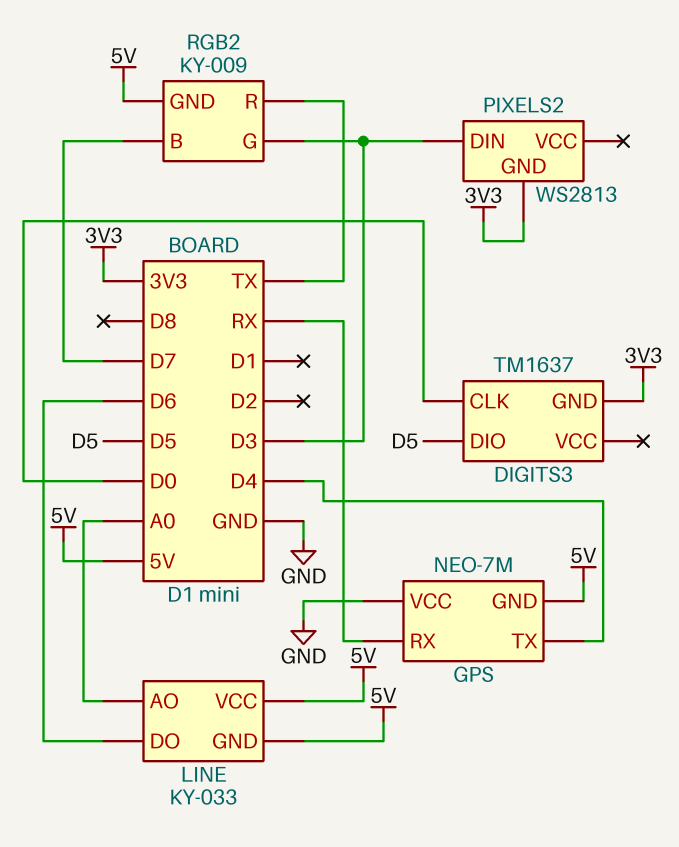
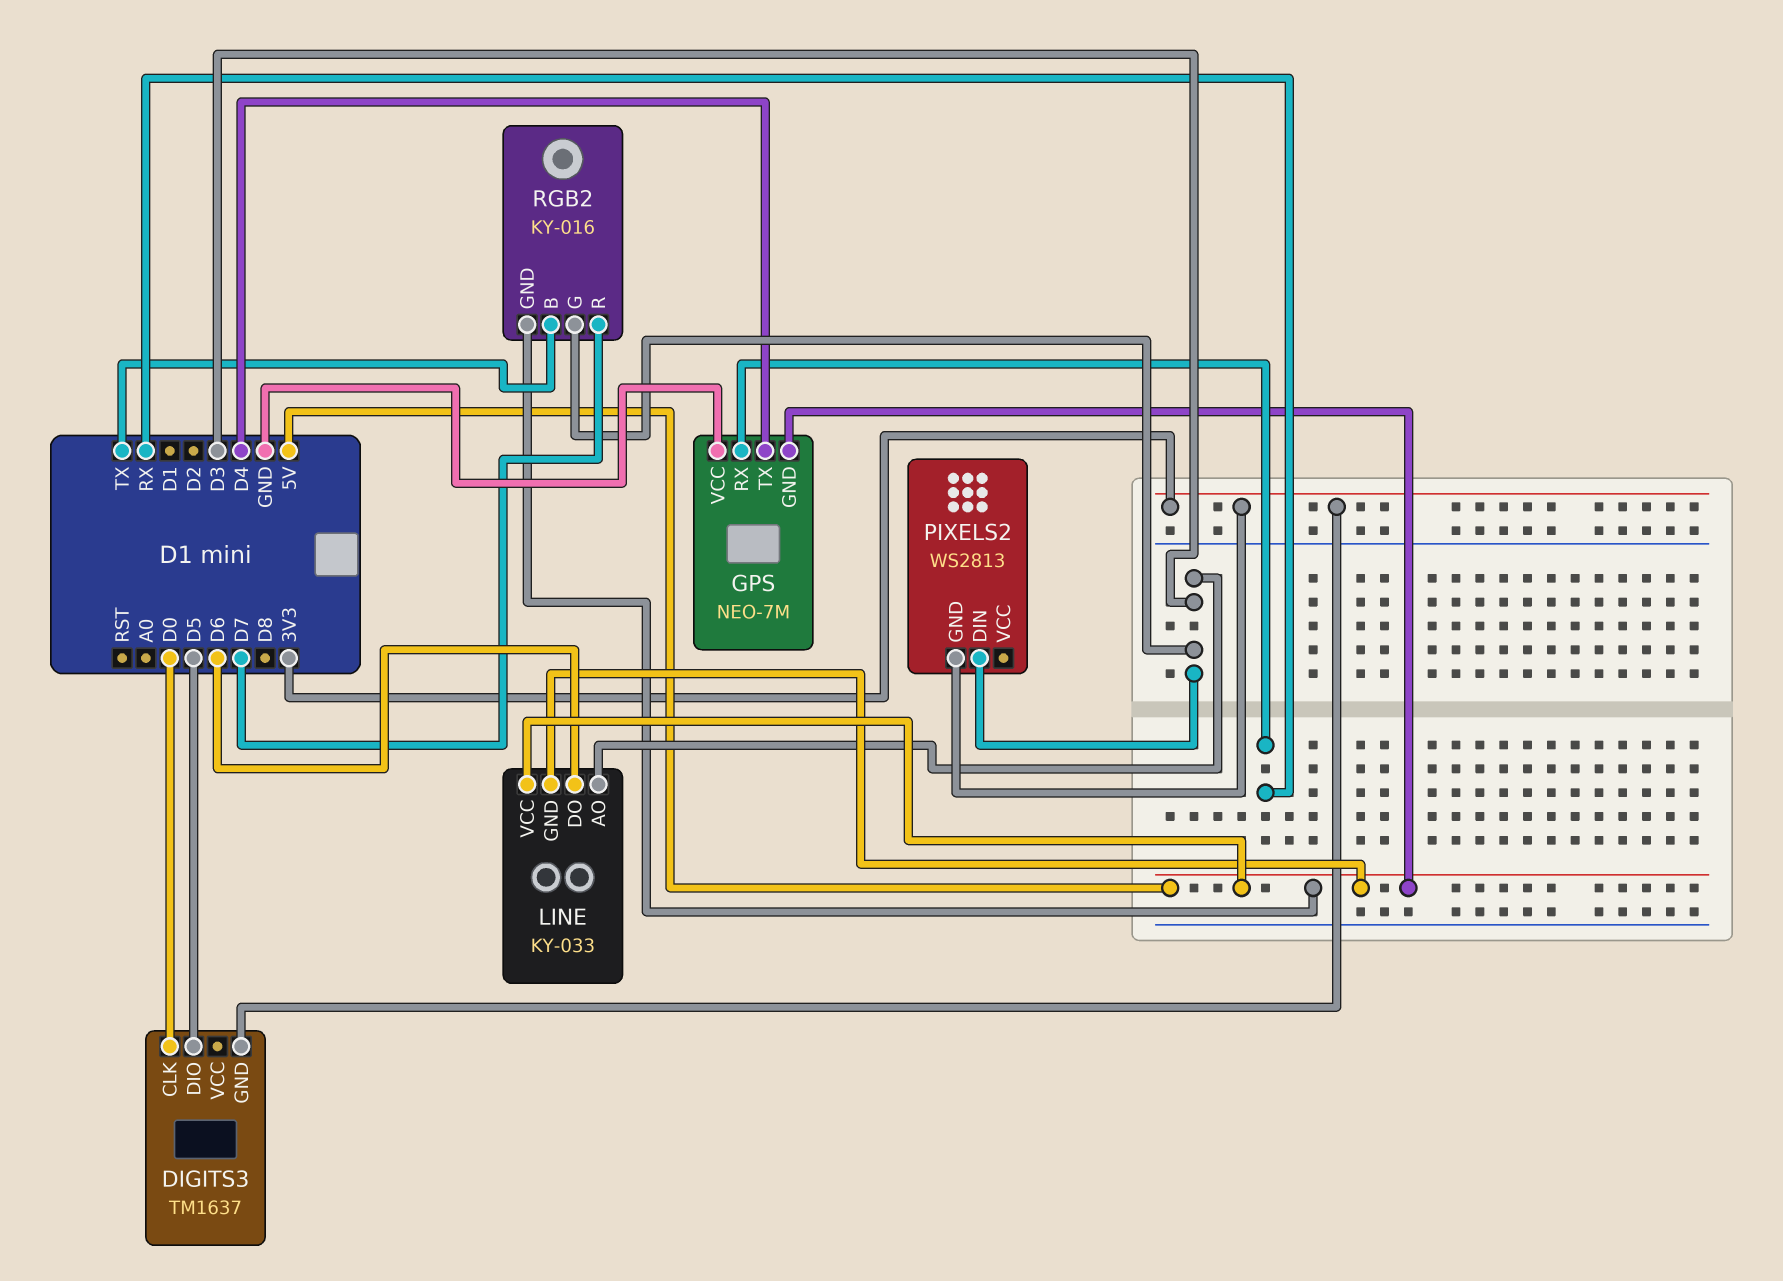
LINE pin AO: A0 -> D3
RGB2: KY-009 -> KY-016
RGB2 pin B: D7 -> TX
RGB2 pin R: TX -> D7

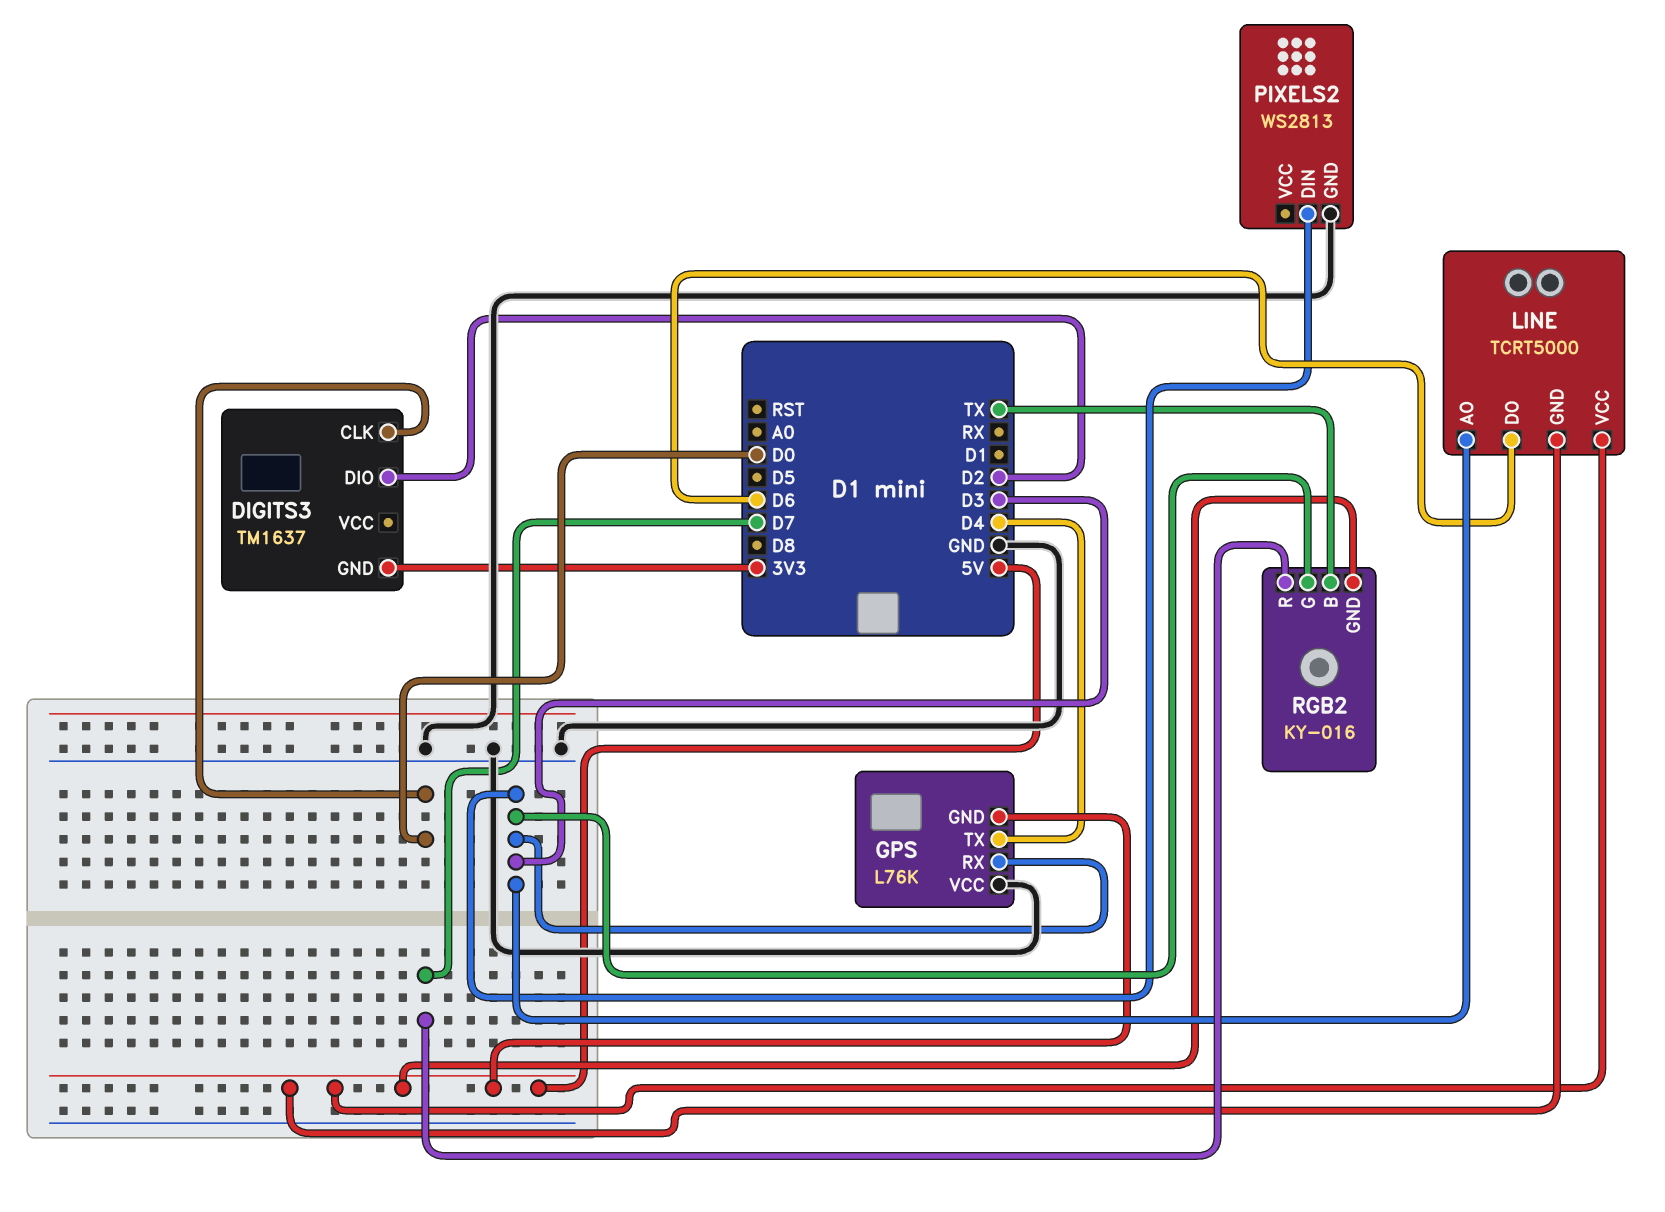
DIGITS3 pin DIO: D5 -> D2
GPS: NEO-7M -> L76K
GPS pin RX: RX -> D3
LINE: KY-033 -> TCRT5000
PIXELS2 pin GND: 3V3 -> GND

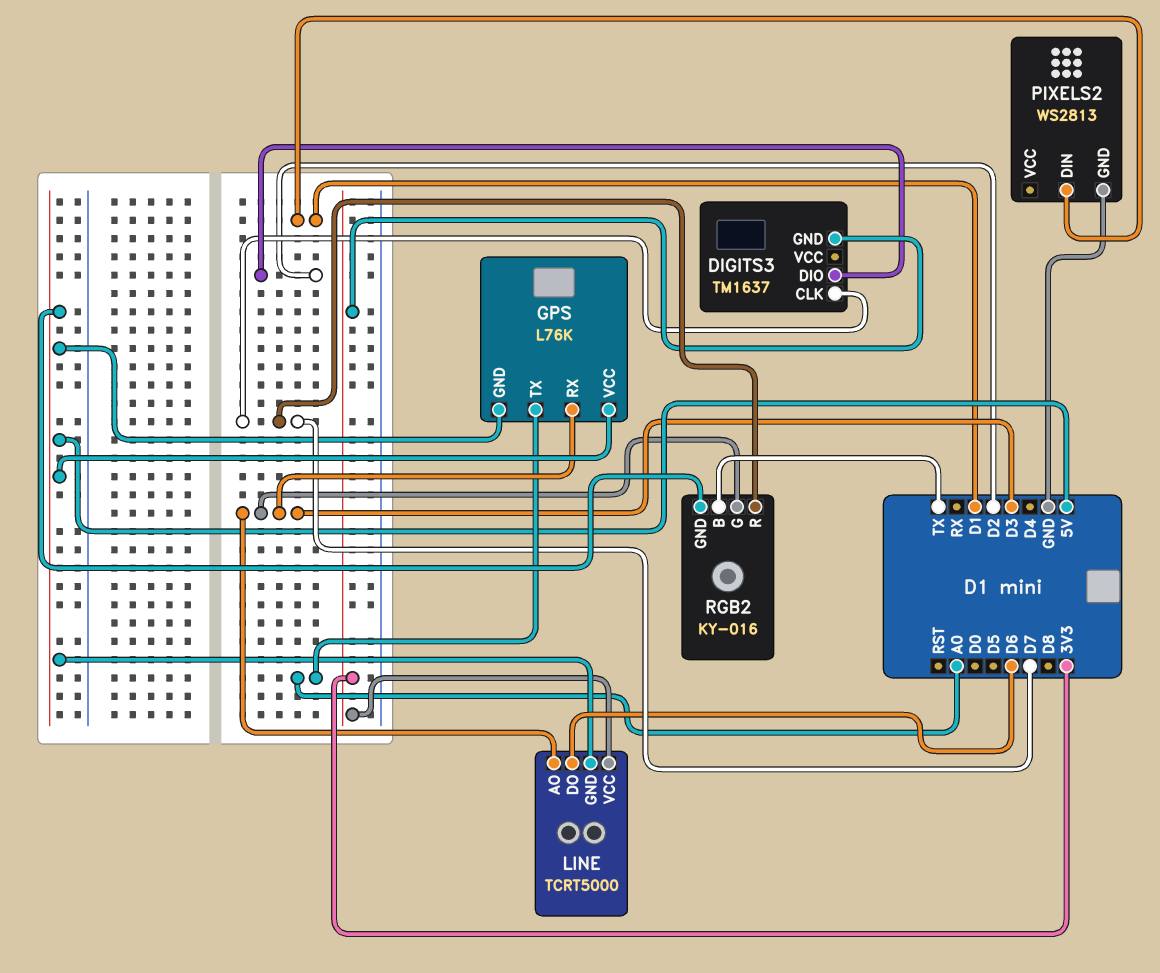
DIGITS3 pin CLK: D0 -> D7
GPS pin TX: D4 -> A0
GPS pin VCC: GND -> 5V
LINE pin VCC: 5V -> 3V3
PIXELS2 pin DIN: D3 -> D1

